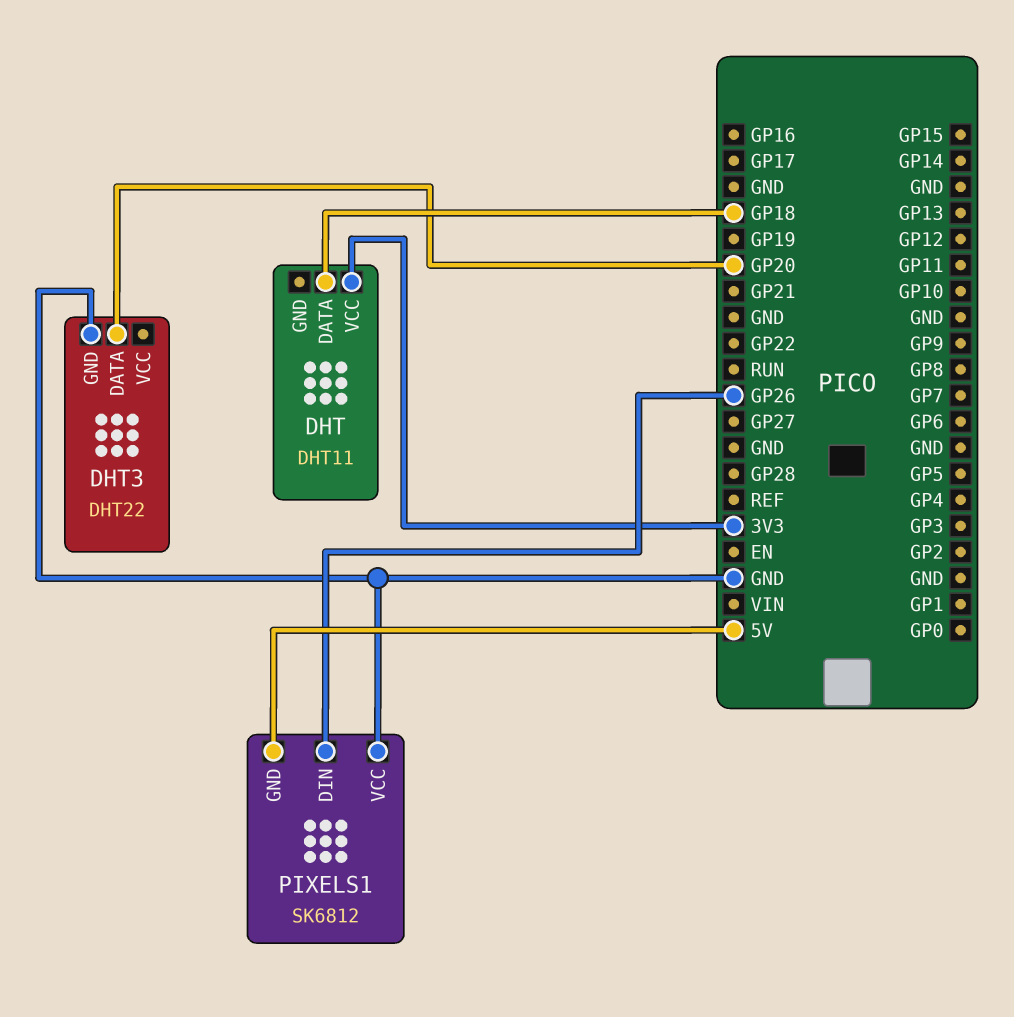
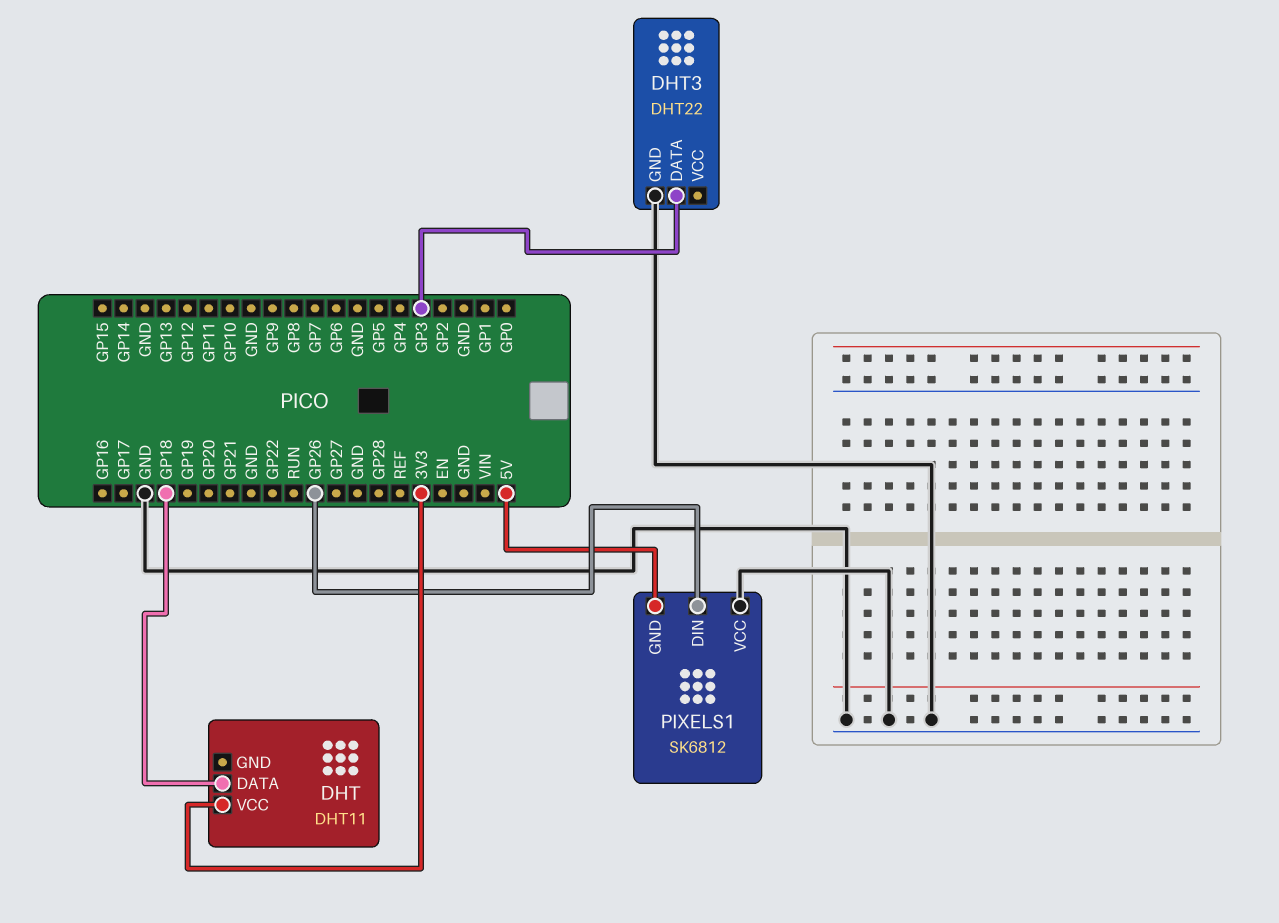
DHT3 pin DATA: GP20 -> GP3

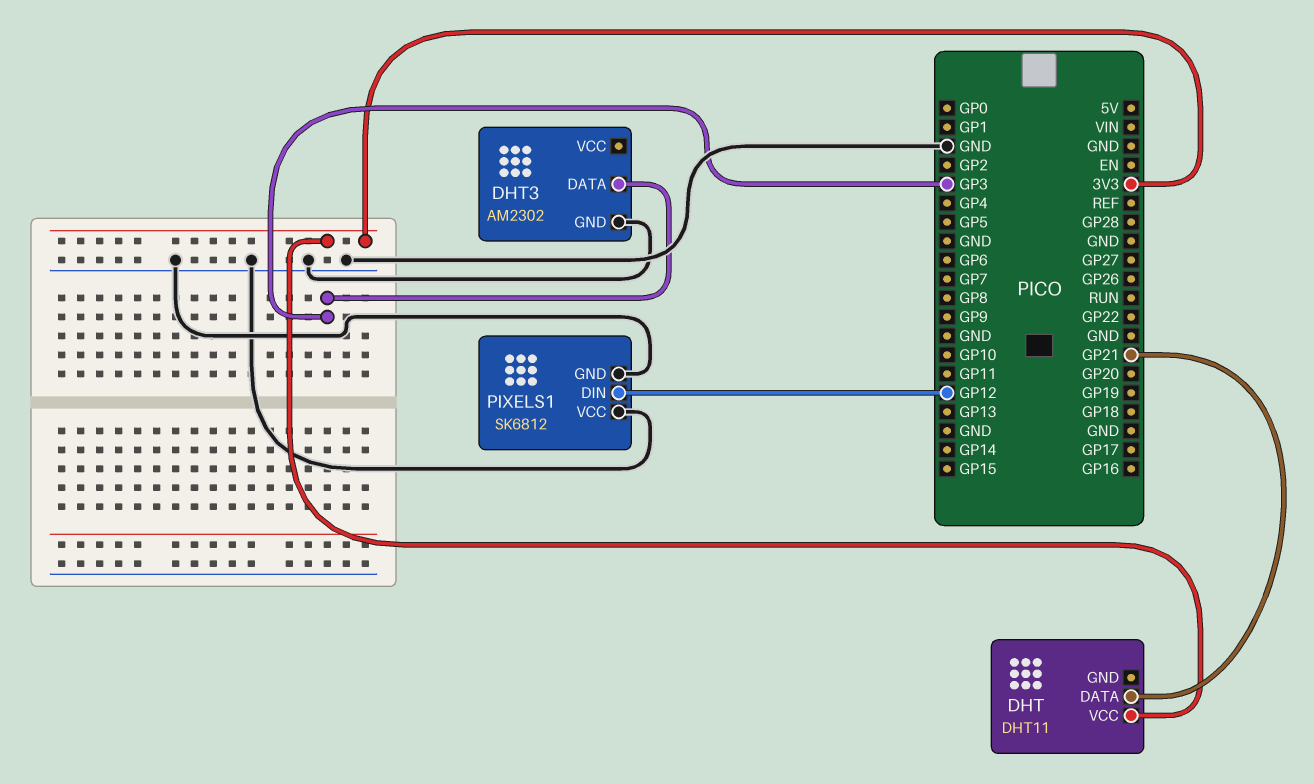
DHT pin DATA: GP18 -> GP21
DHT3: DHT22 -> AM2302
PIXELS1 pin DIN: GP26 -> GP12
PIXELS1 pin GND: 5V -> GND

